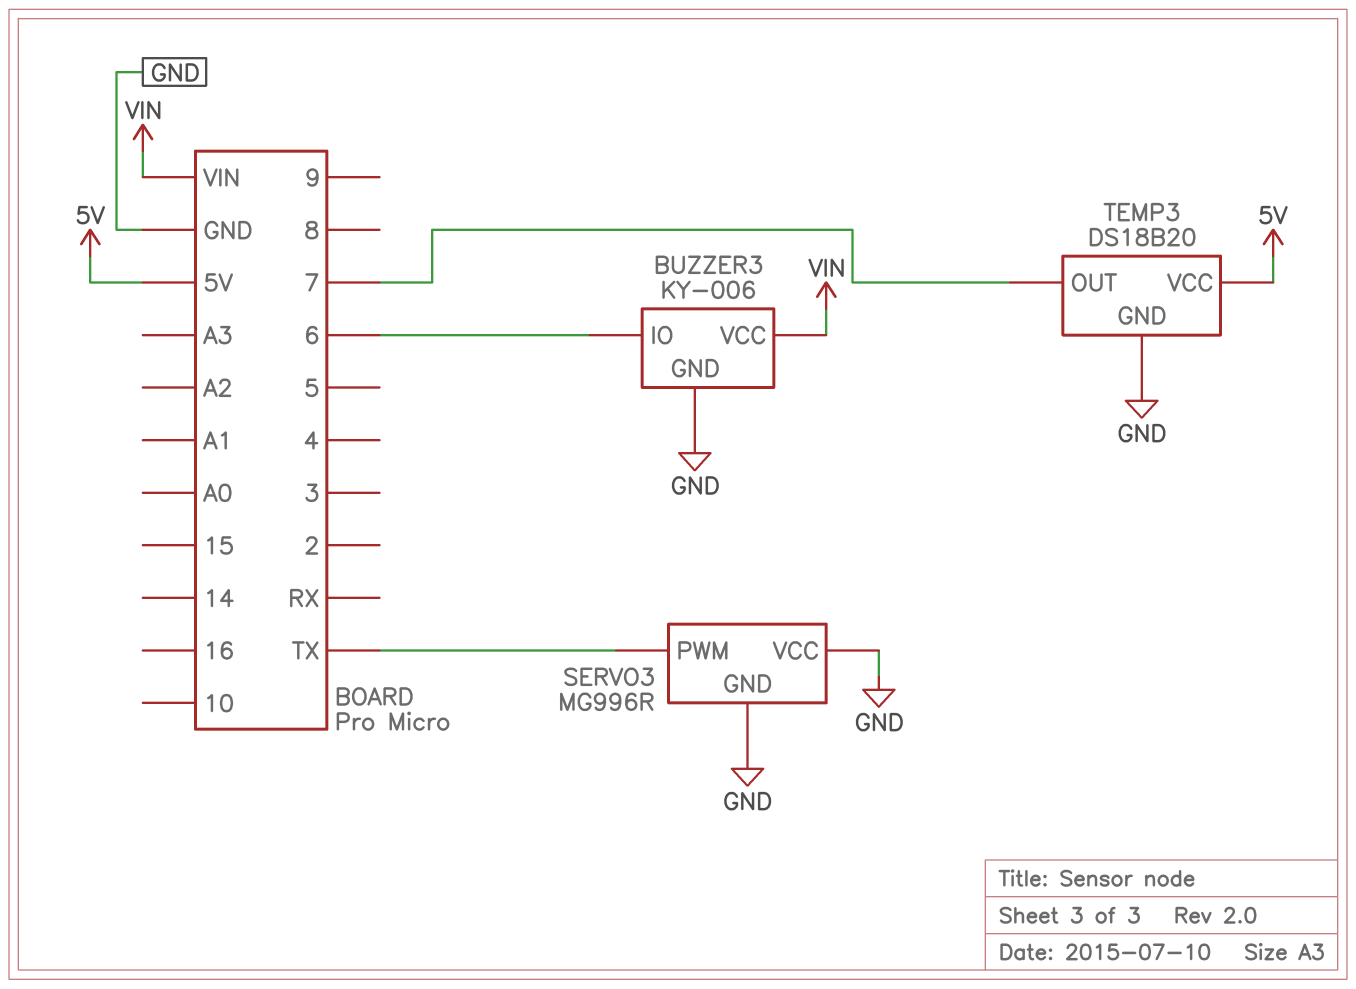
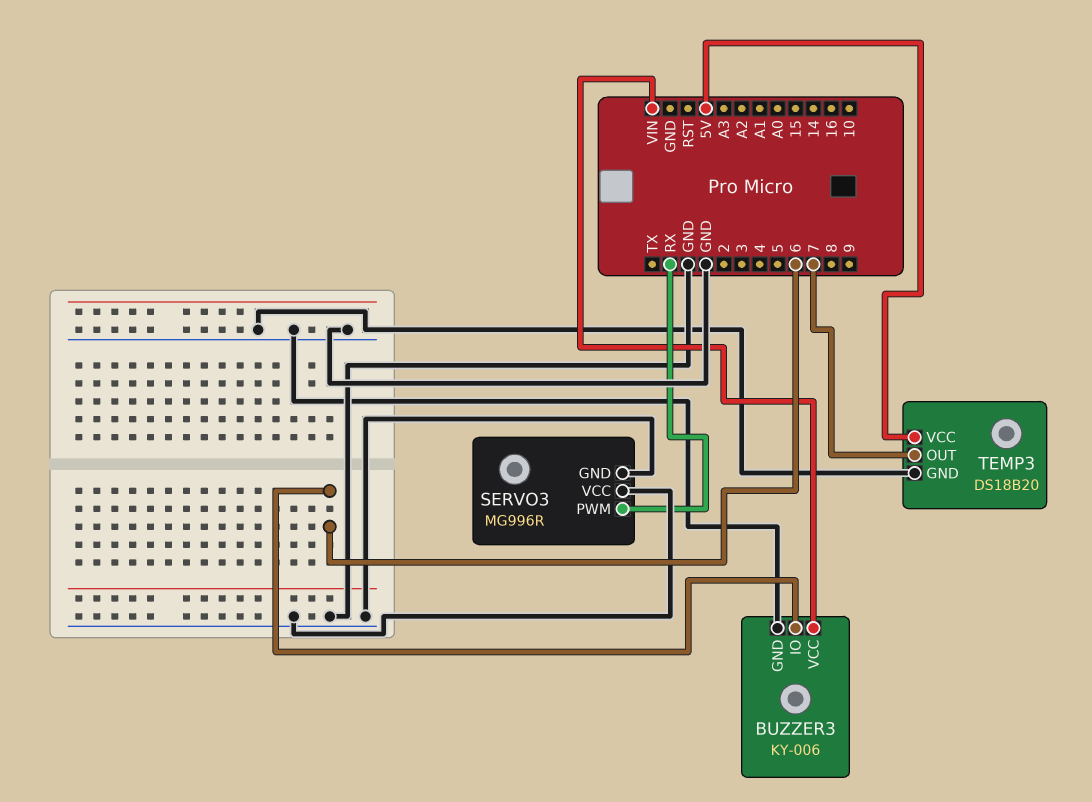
SERVO3 pin PWM: TX -> RX

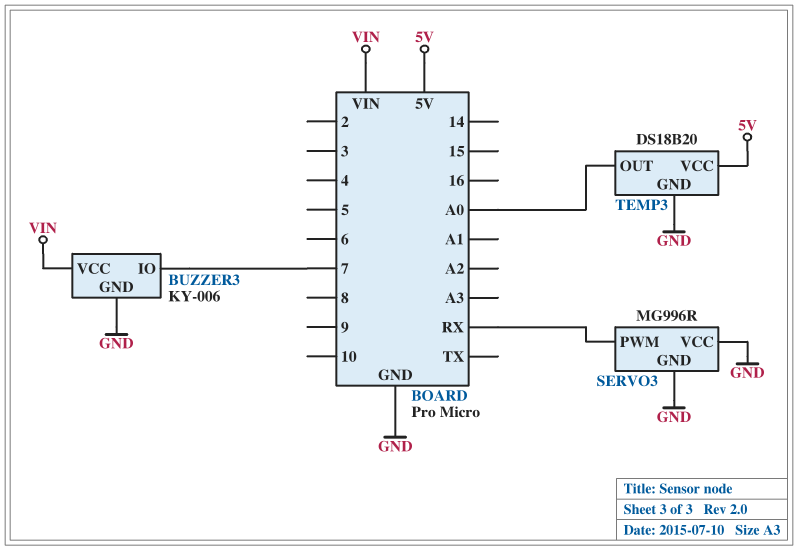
BUZZER3 pin IO: 6 -> 7
TEMP3 pin OUT: 7 -> A0

